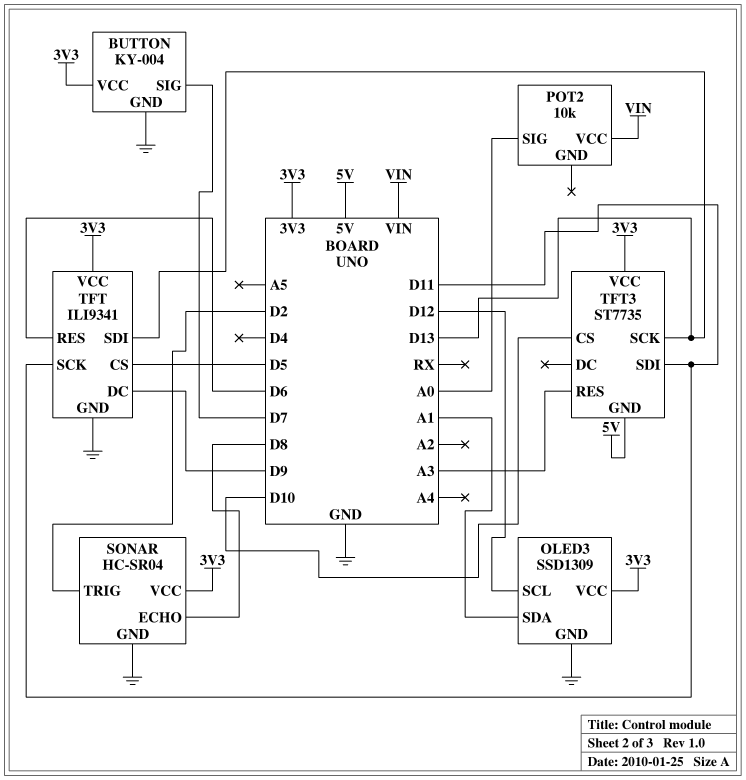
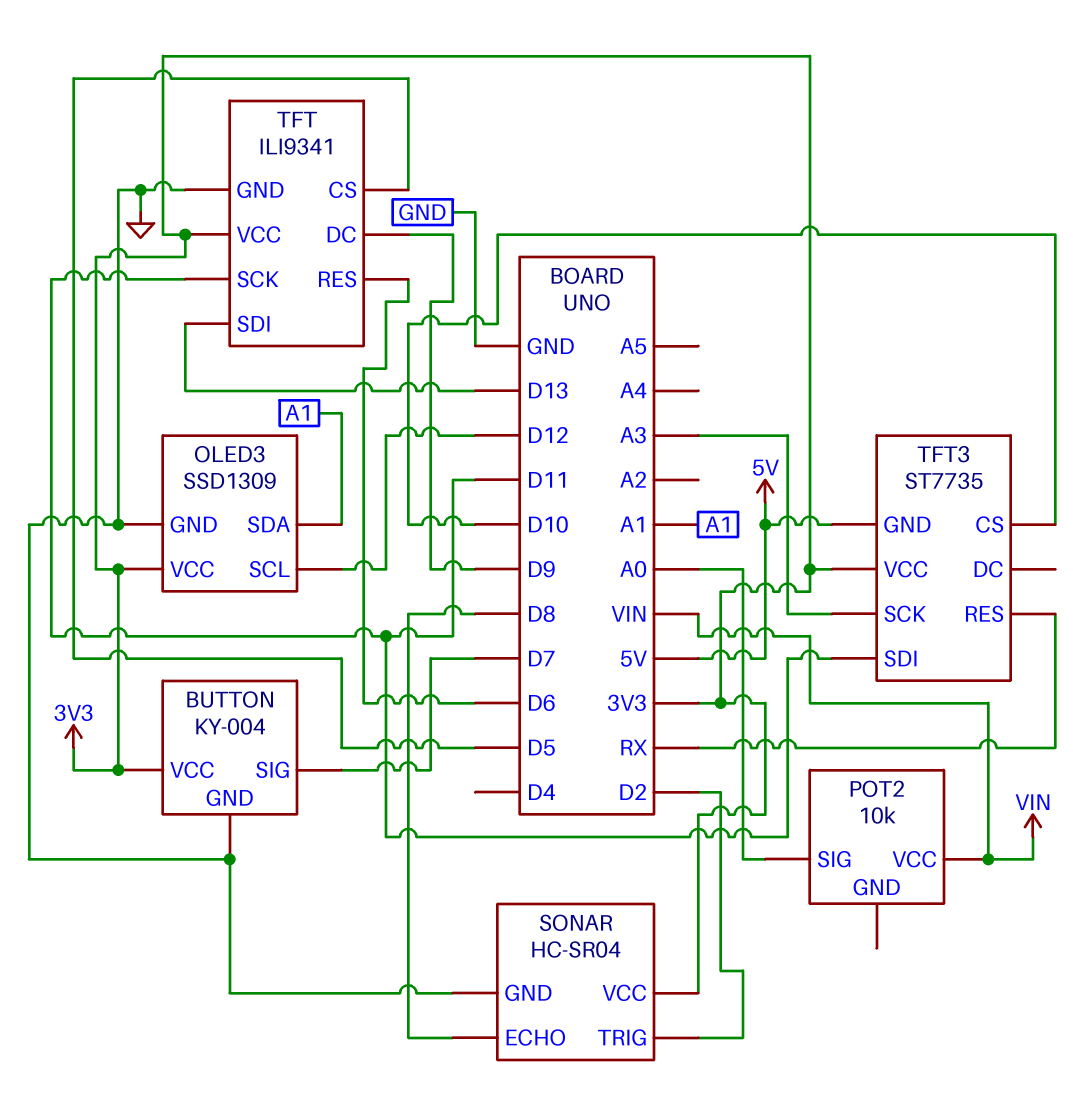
TFT3 pin RES: A3 -> RX
TFT3 pin SCK: D13 -> A3

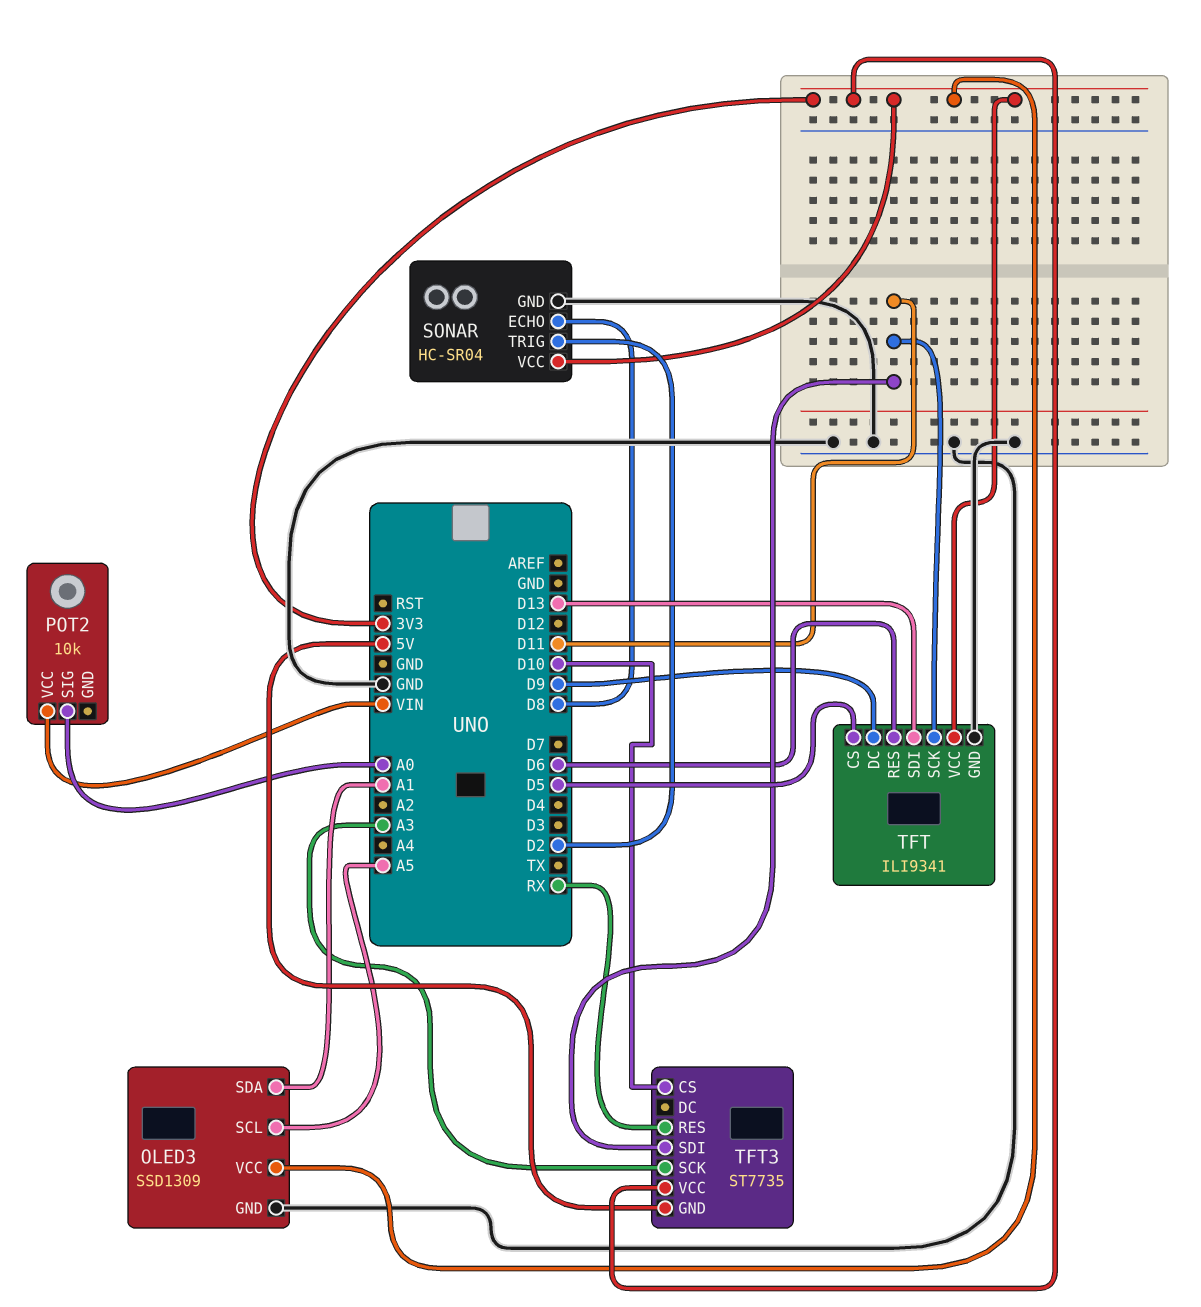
BUTTON: KY-004 -> none
BUTTON pin GND: GND -> none
BUTTON pin SIG: D7 -> none
BUTTON pin VCC: 3V3 -> none
OLED3 pin SCL: D12 -> A5

